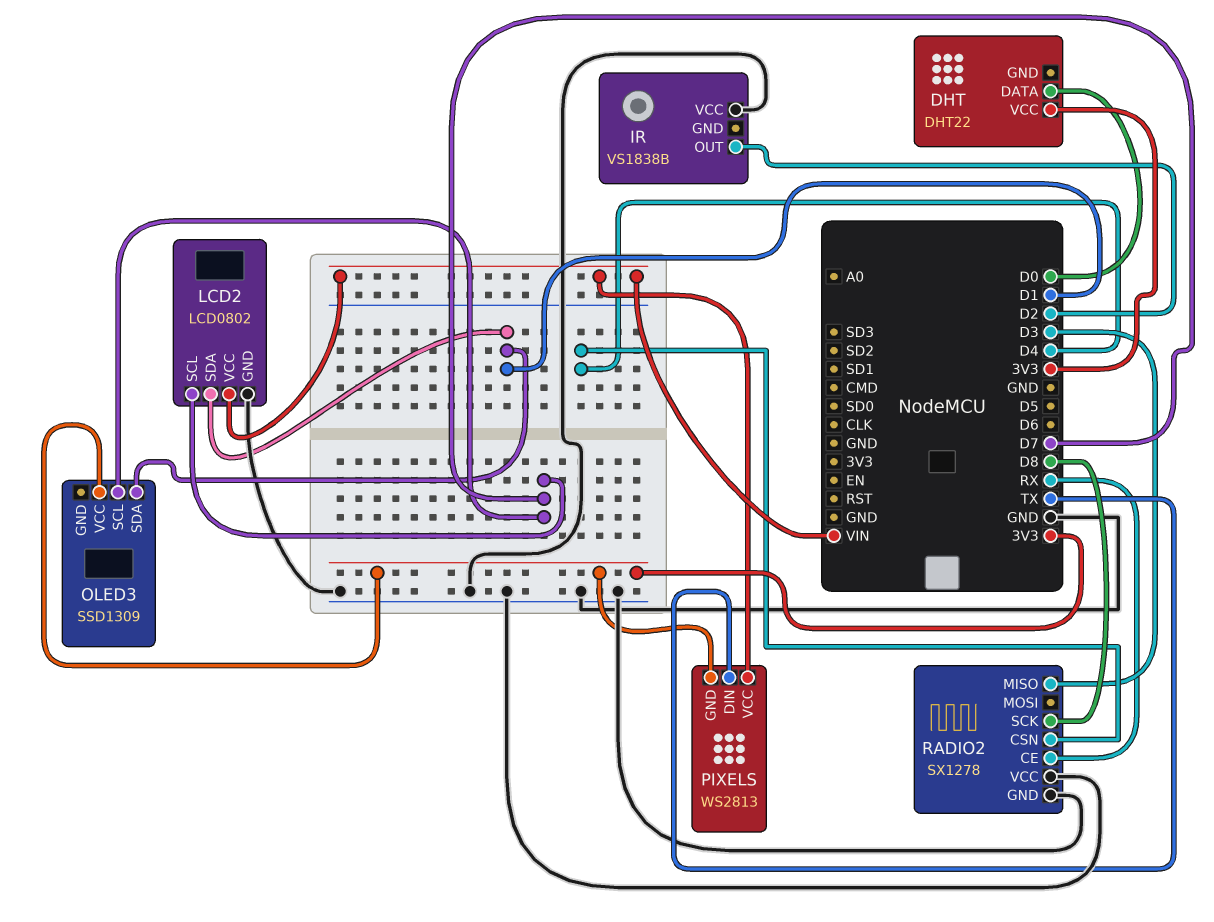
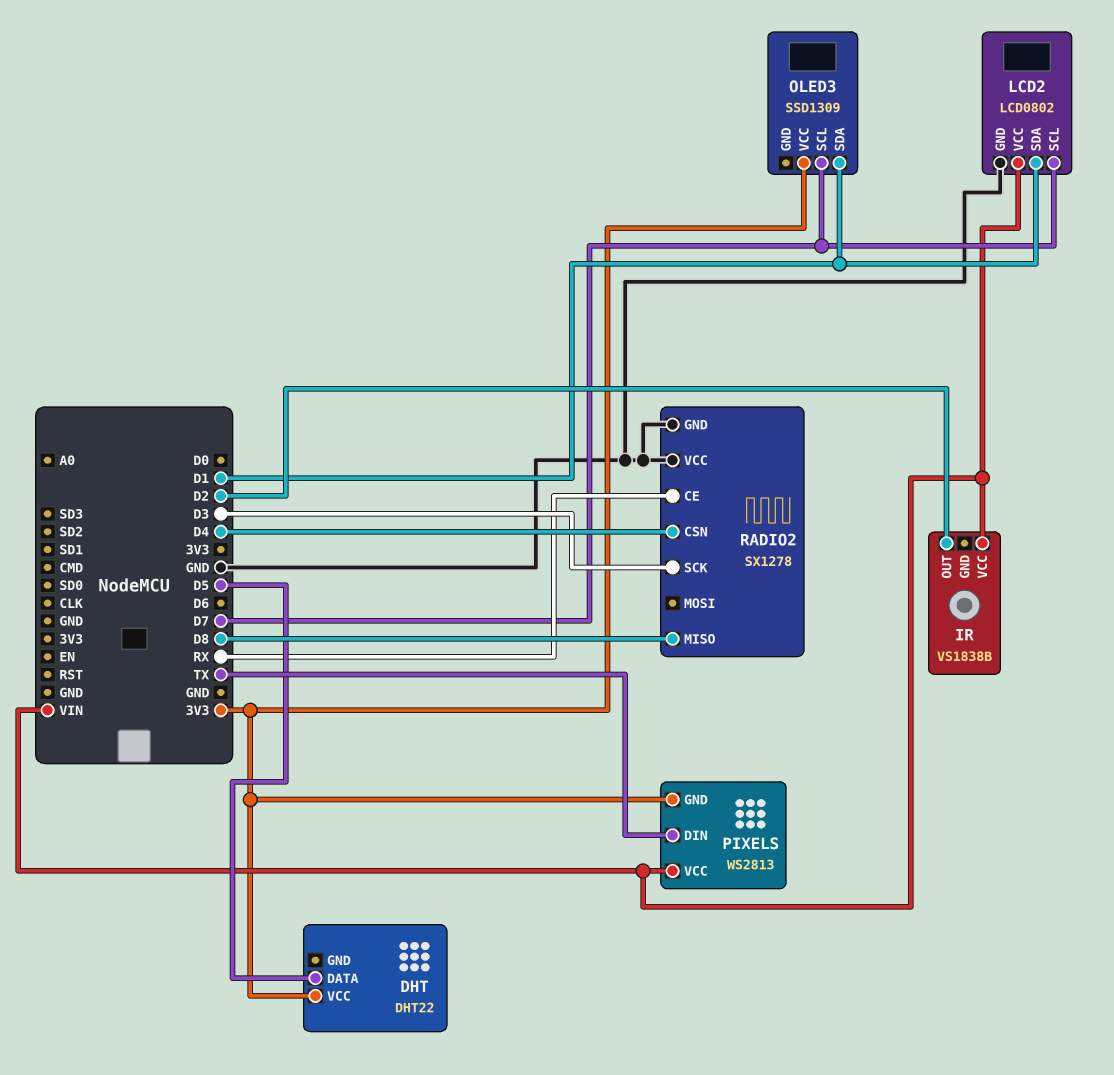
DHT pin DATA: D0 -> D5
IR pin VCC: GND -> VIN
RADIO2 pin MISO: D3 -> D8
RADIO2 pin SCK: D8 -> D3

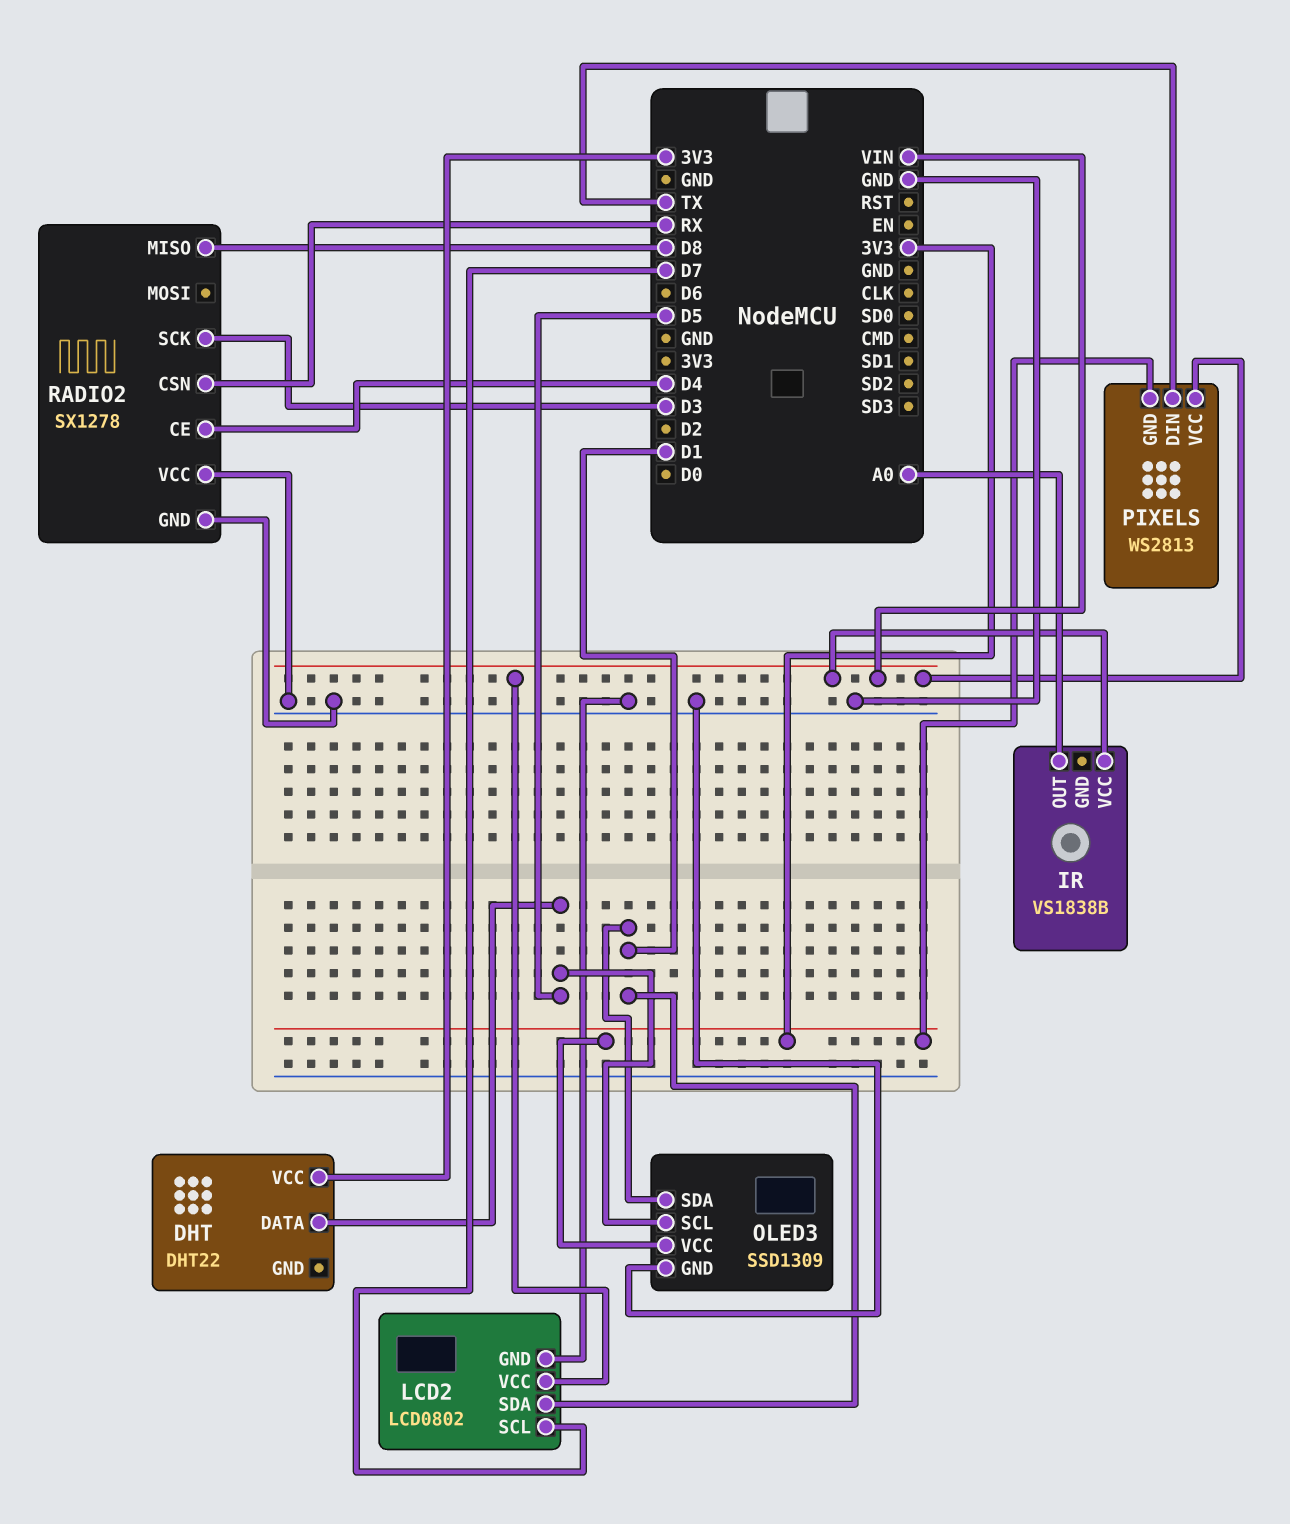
IR pin OUT: D2 -> A0
OLED3 pin GND: none -> GND
OLED3 pin SCL: D7 -> D5
RADIO2 pin CE: RX -> D4
RADIO2 pin CSN: D4 -> RX

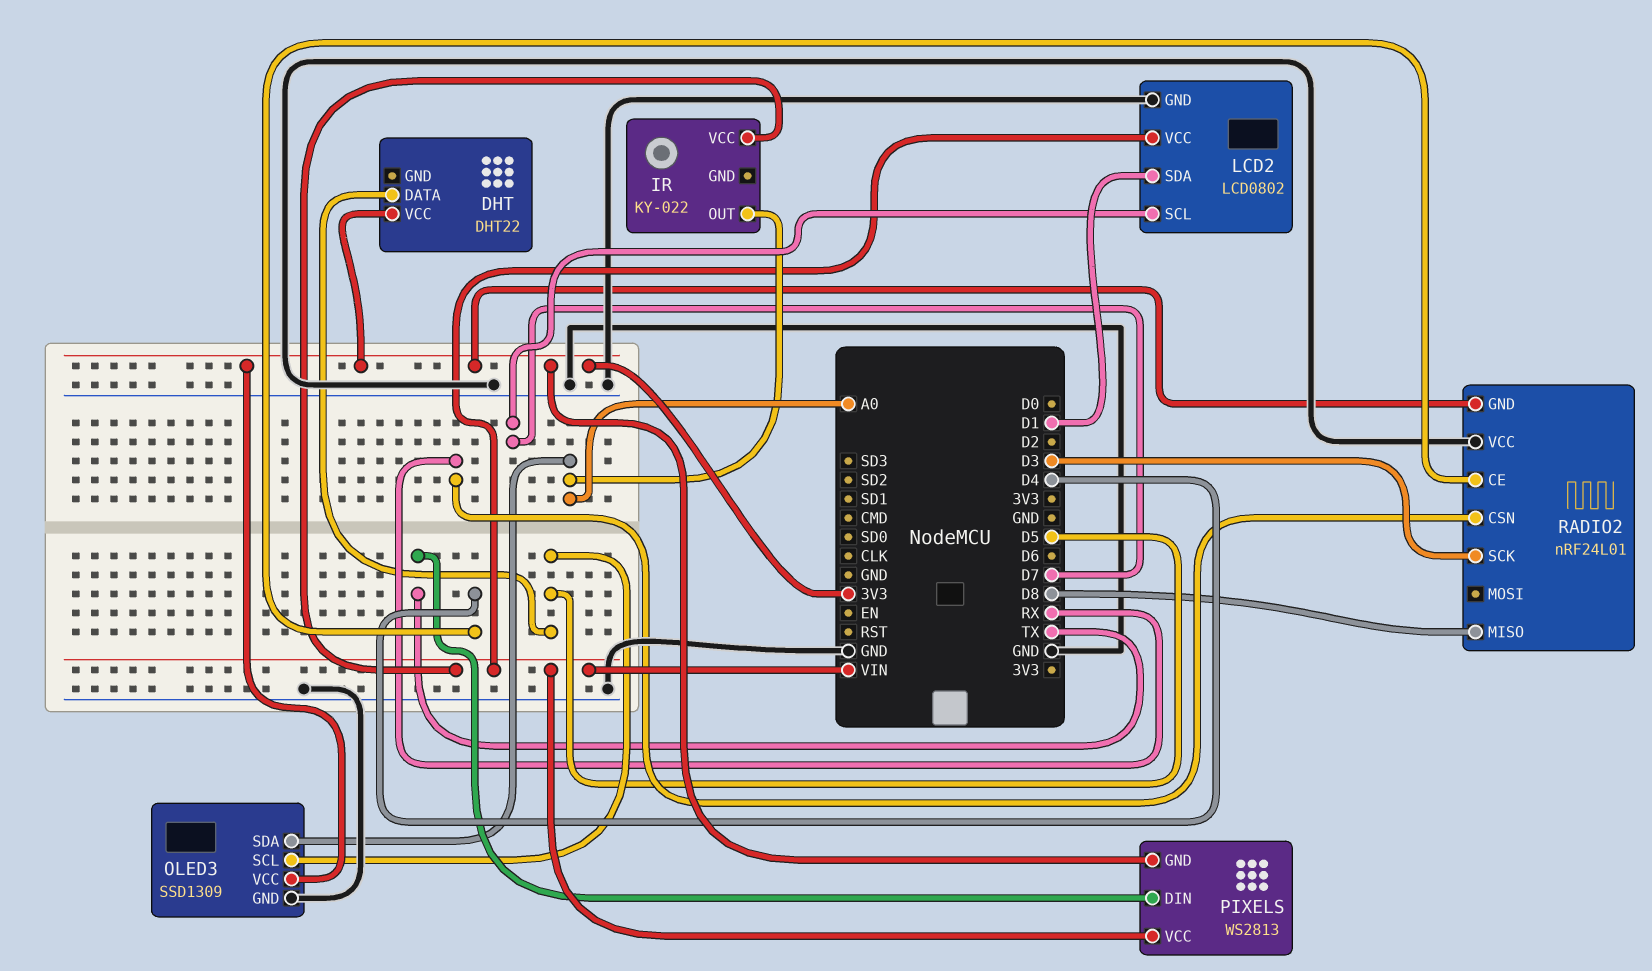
IR: VS1838B -> KY-022
OLED3 pin SDA: D1 -> A0
RADIO2: SX1278 -> nRF24L01
RADIO2 pin GND: GND -> 3V3

